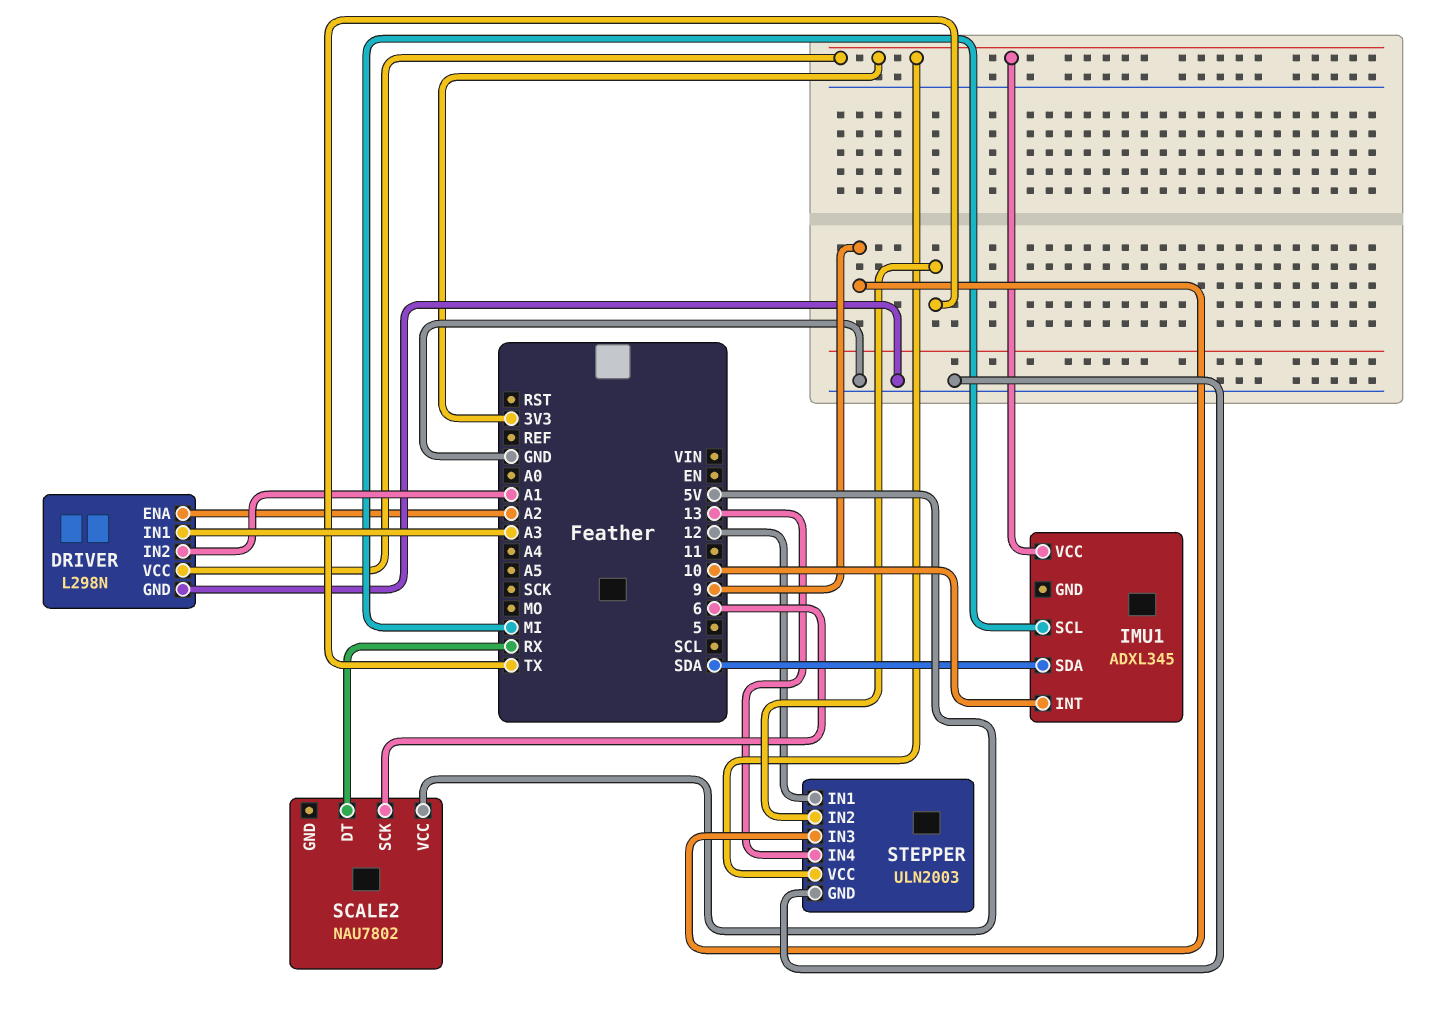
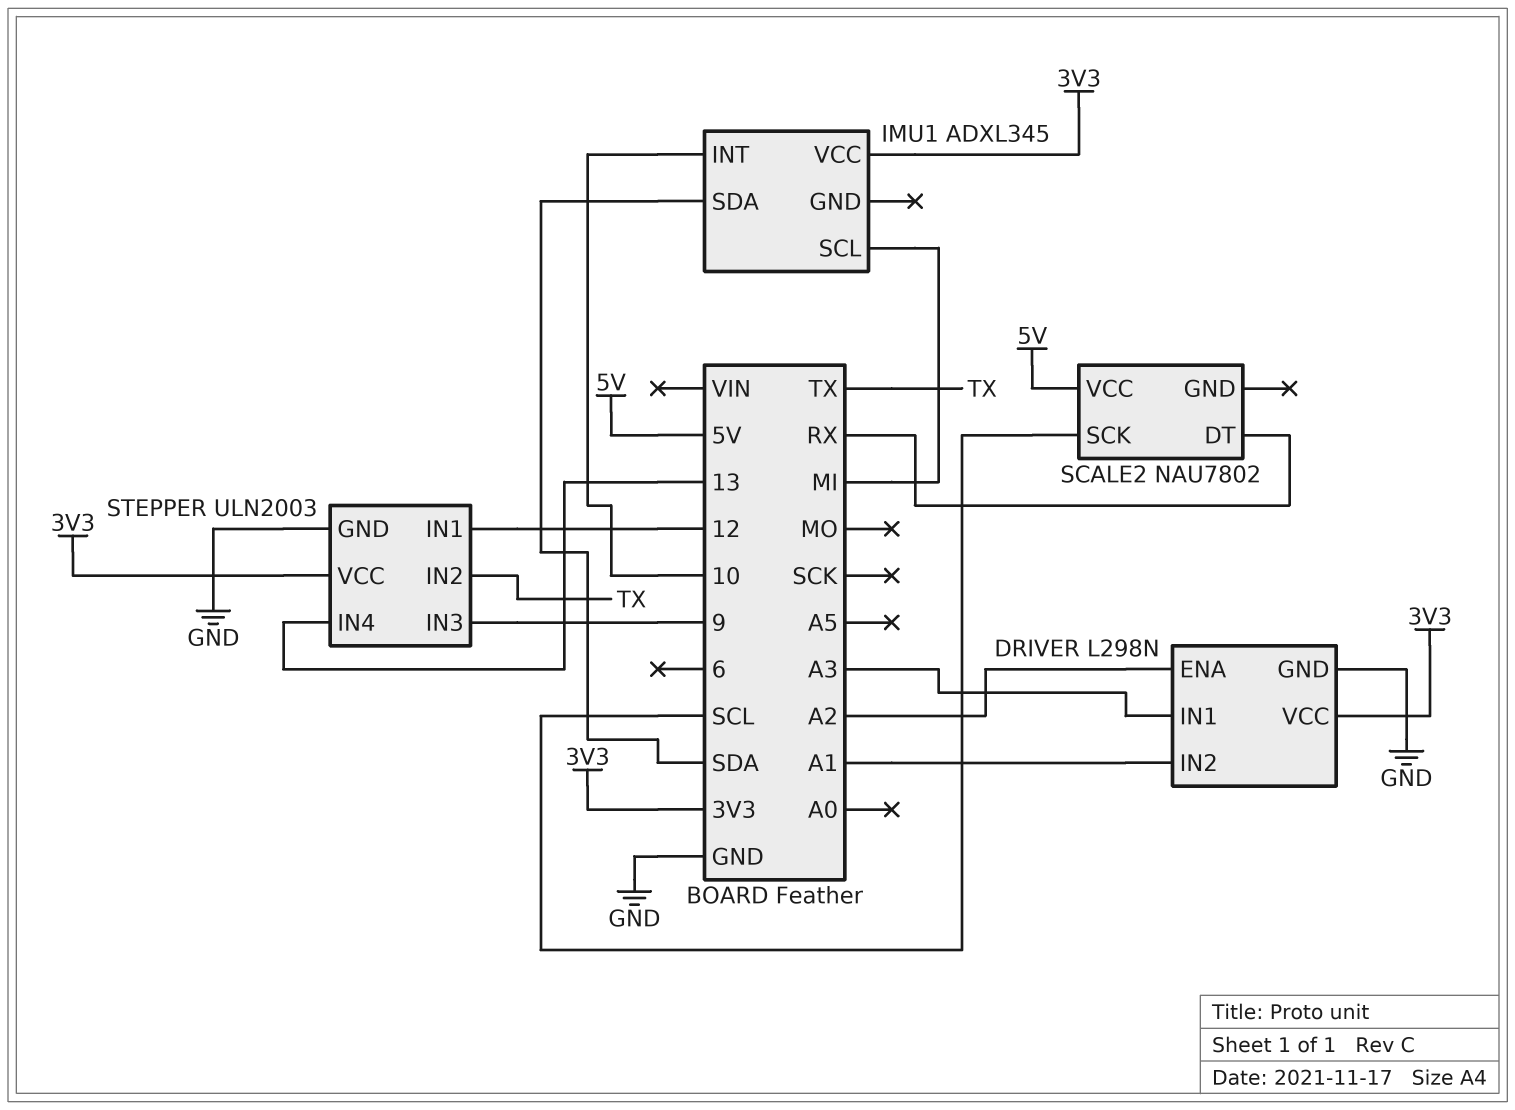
SCALE2 pin SCK: 6 -> SCL

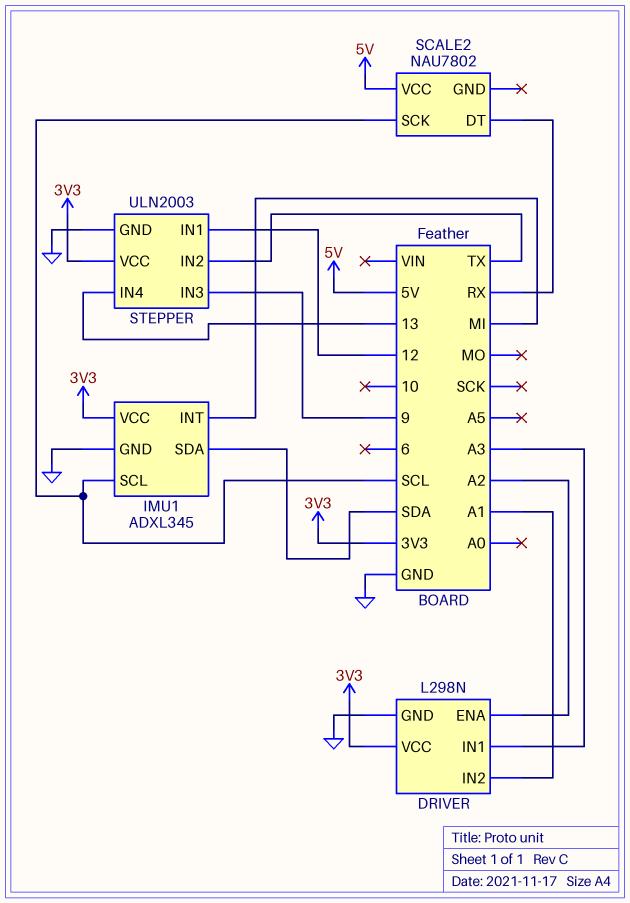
IMU1 pin GND: none -> GND
IMU1 pin INT: 10 -> MI
IMU1 pin SCL: MI -> SCL

